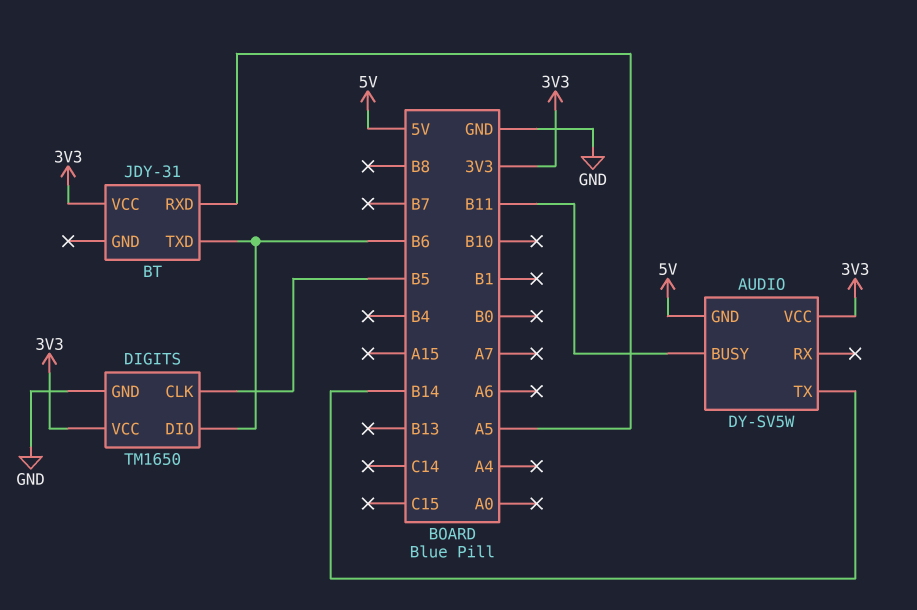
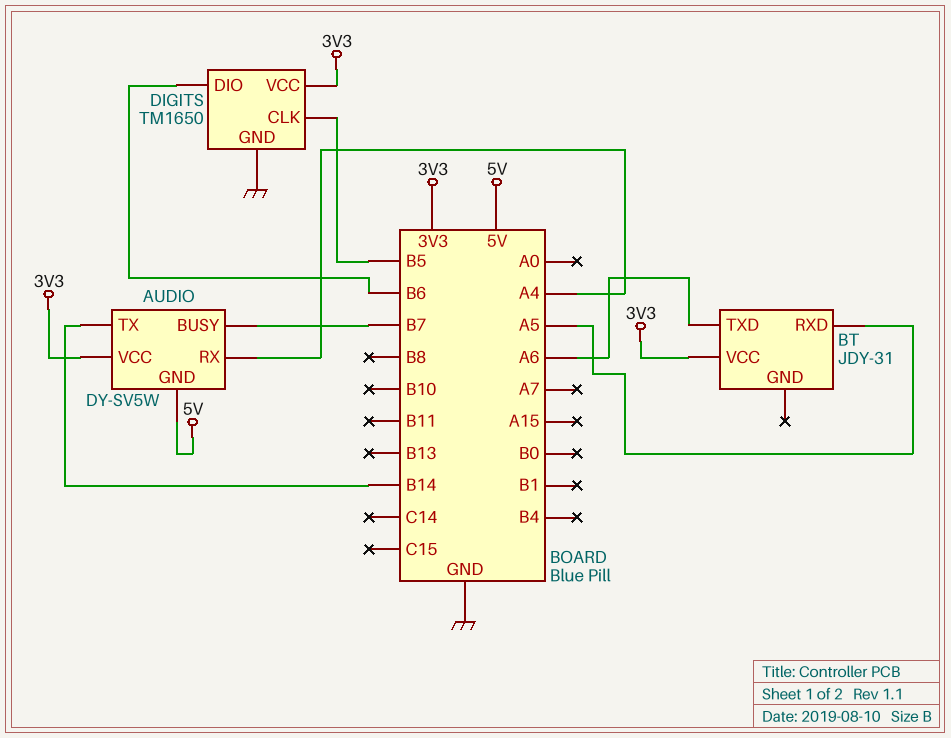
AUDIO pin BUSY: B11 -> B7
AUDIO pin RX: none -> A4
BT pin TXD: B6 -> A6

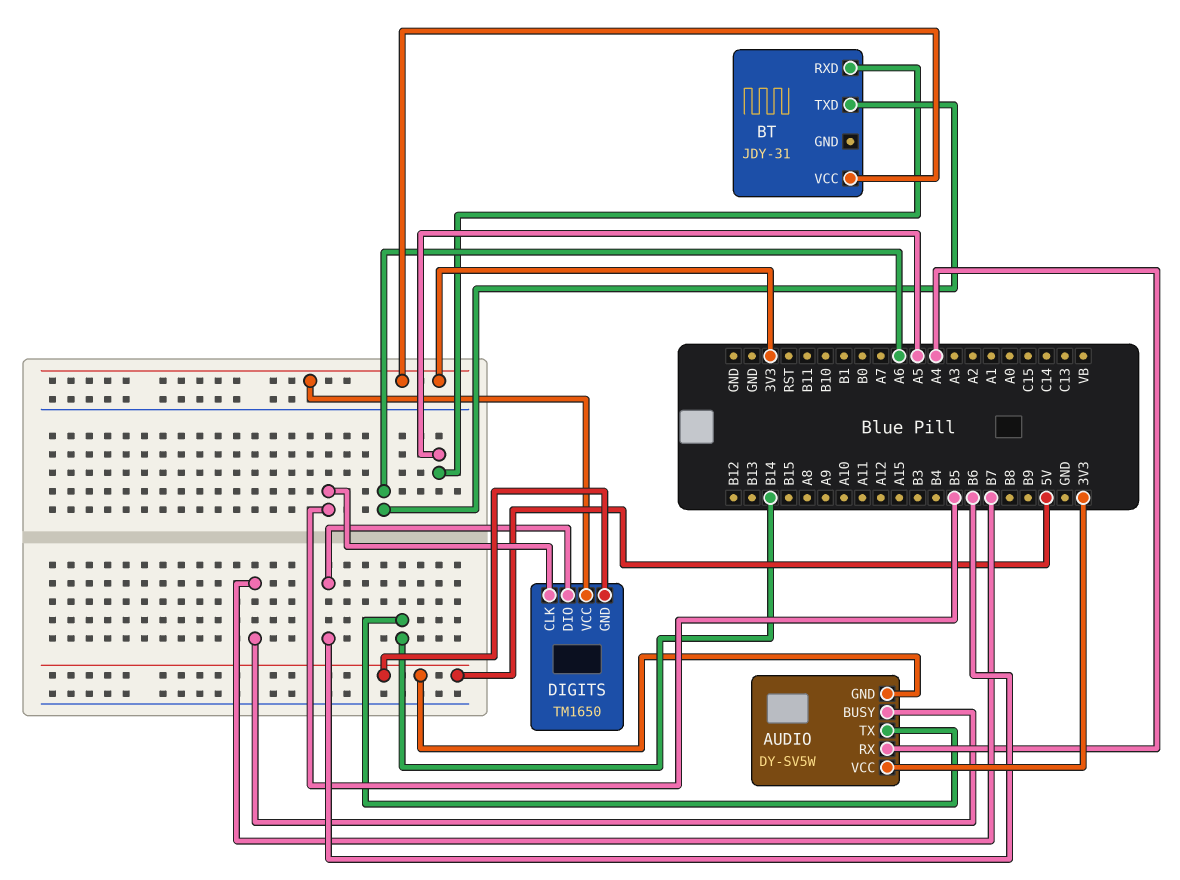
DIGITS pin GND: GND -> 5V

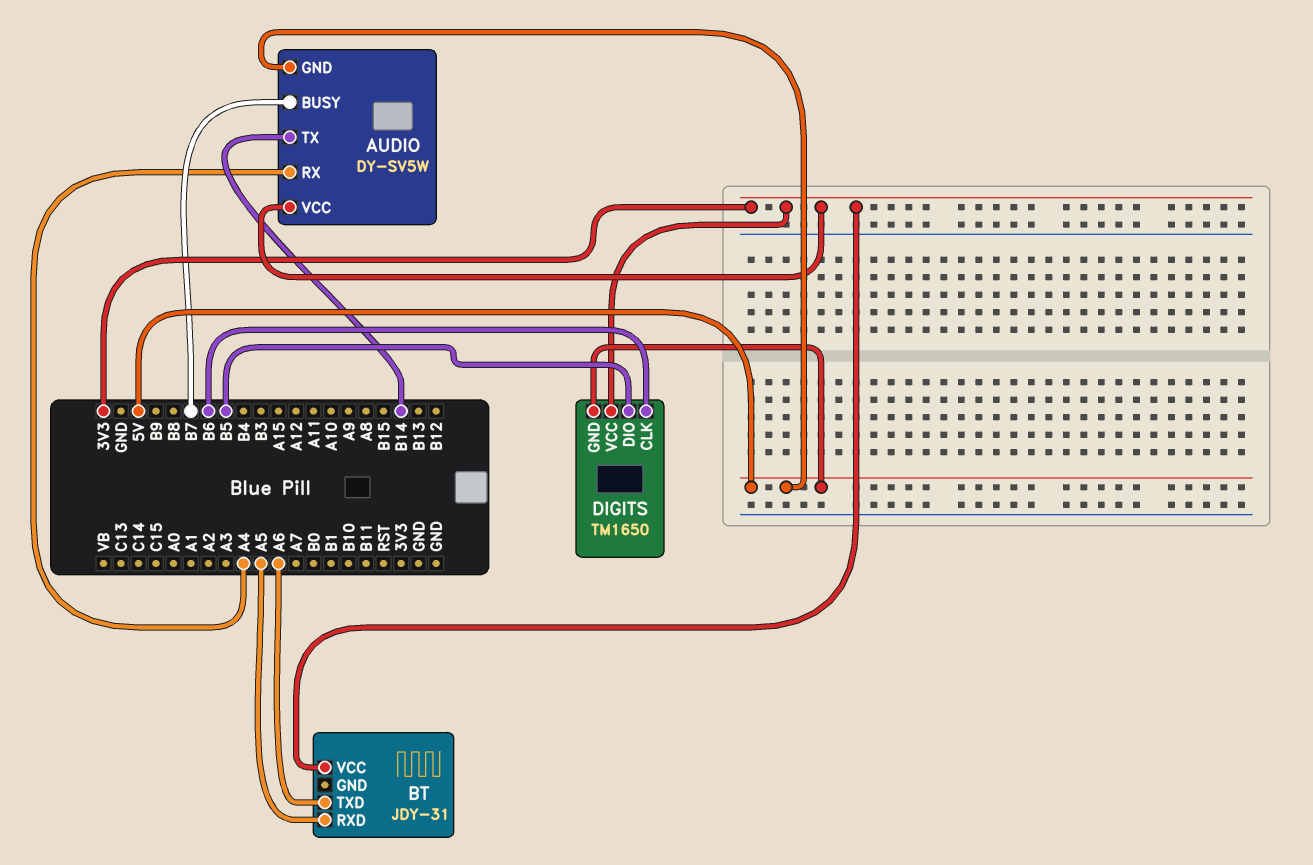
DIGITS pin CLK: B5 -> B6
DIGITS pin DIO: B6 -> B5

